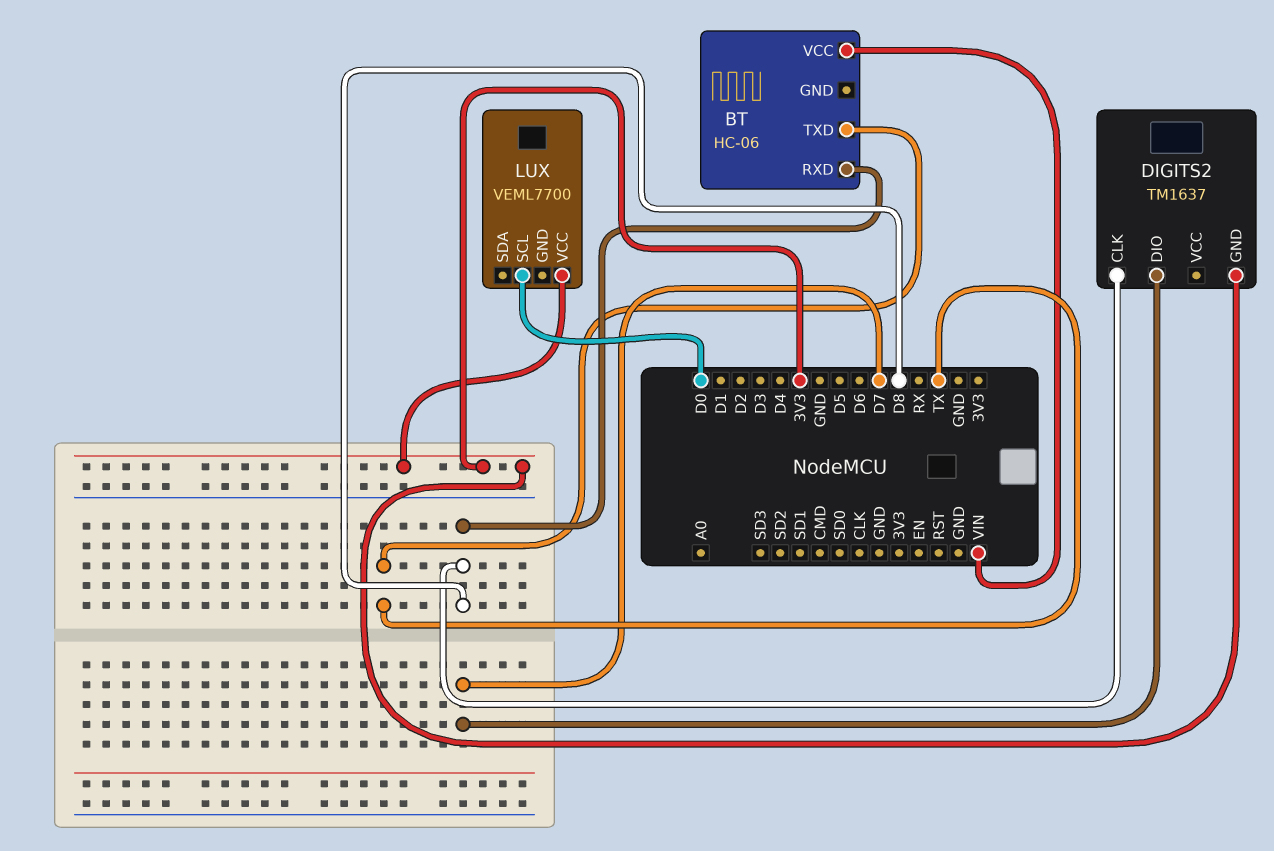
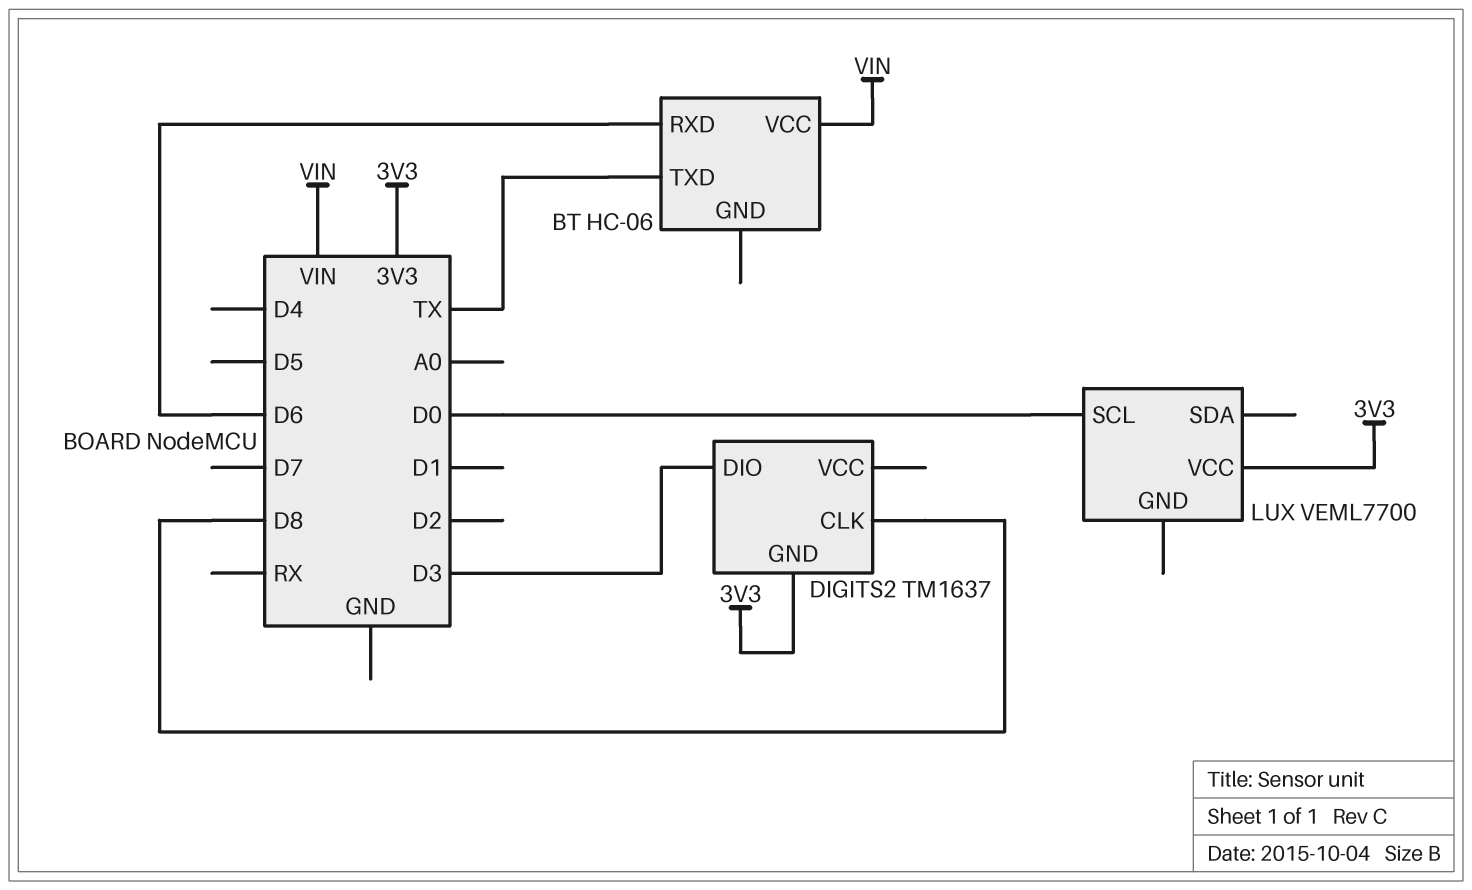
BT pin RXD: D8 -> D6
DIGITS2 pin DIO: D7 -> D3

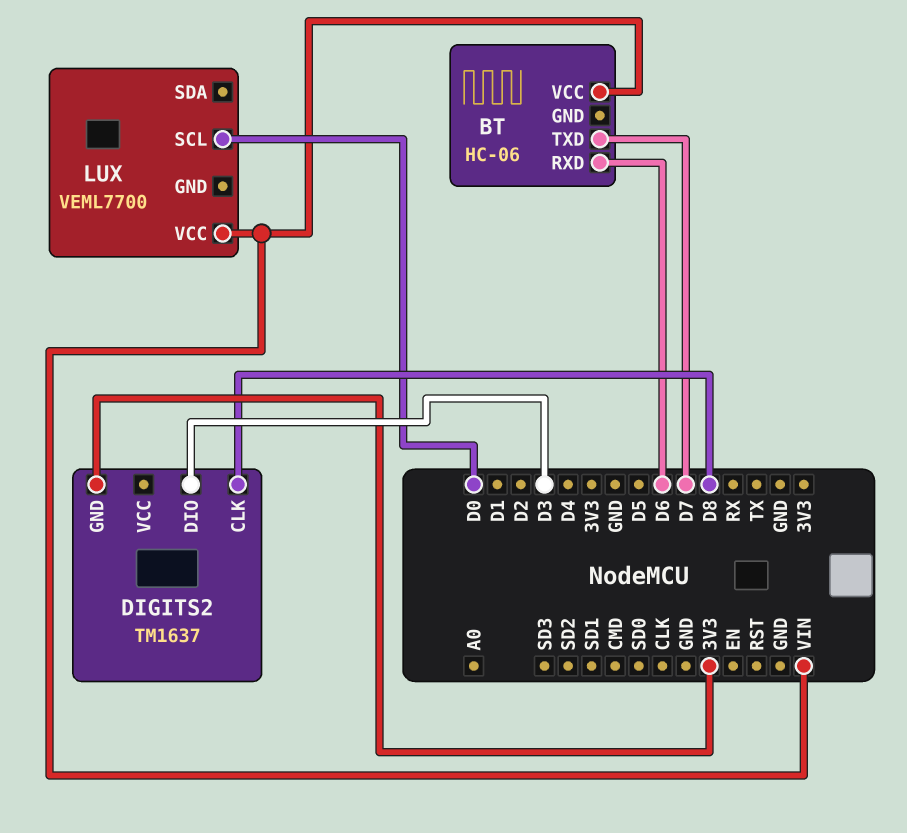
BT pin TXD: TX -> D7
LUX pin VCC: 3V3 -> VIN

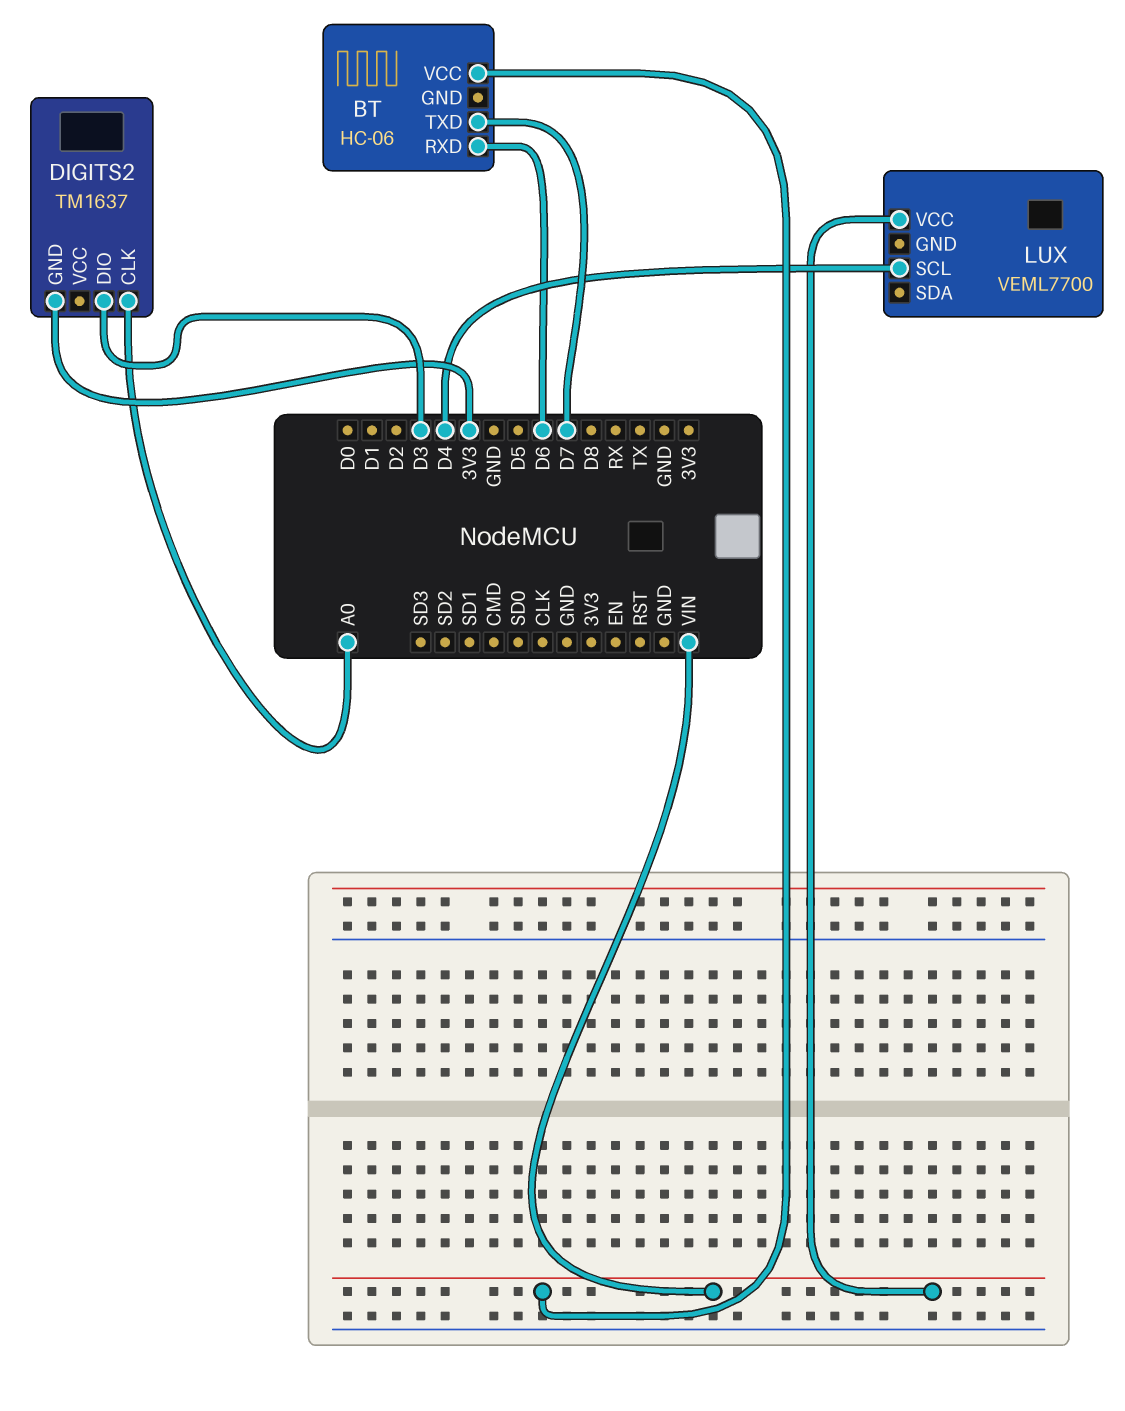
DIGITS2 pin CLK: D8 -> A0
LUX pin SCL: D0 -> D4

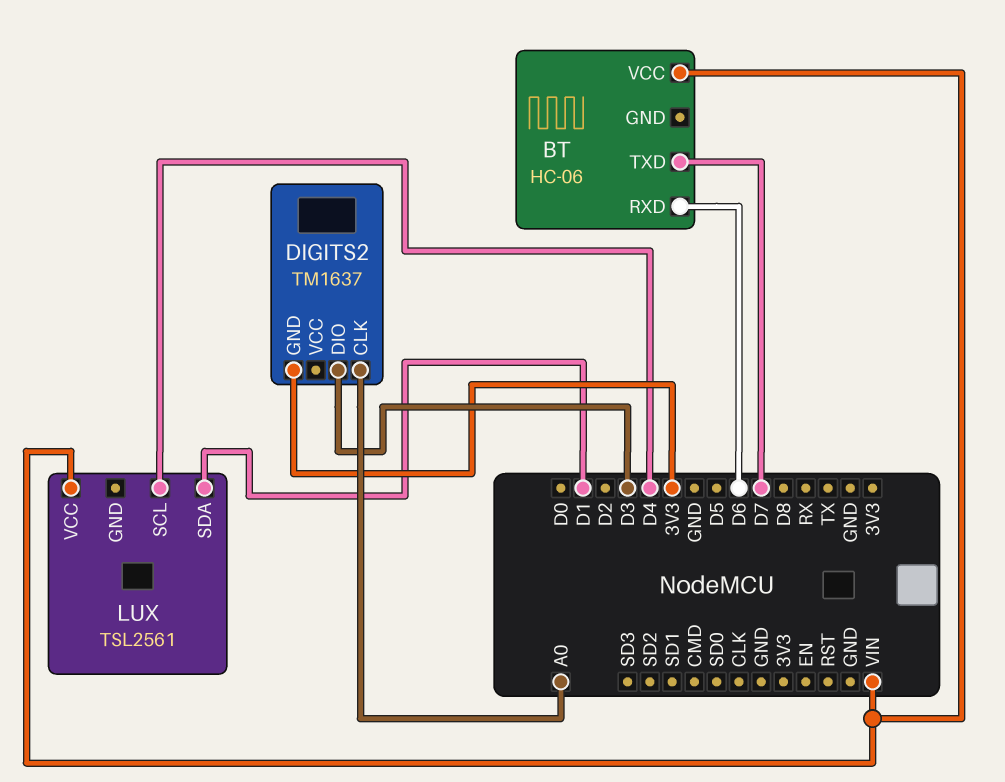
LUX: VEML7700 -> TSL2561
LUX pin SDA: none -> D1

